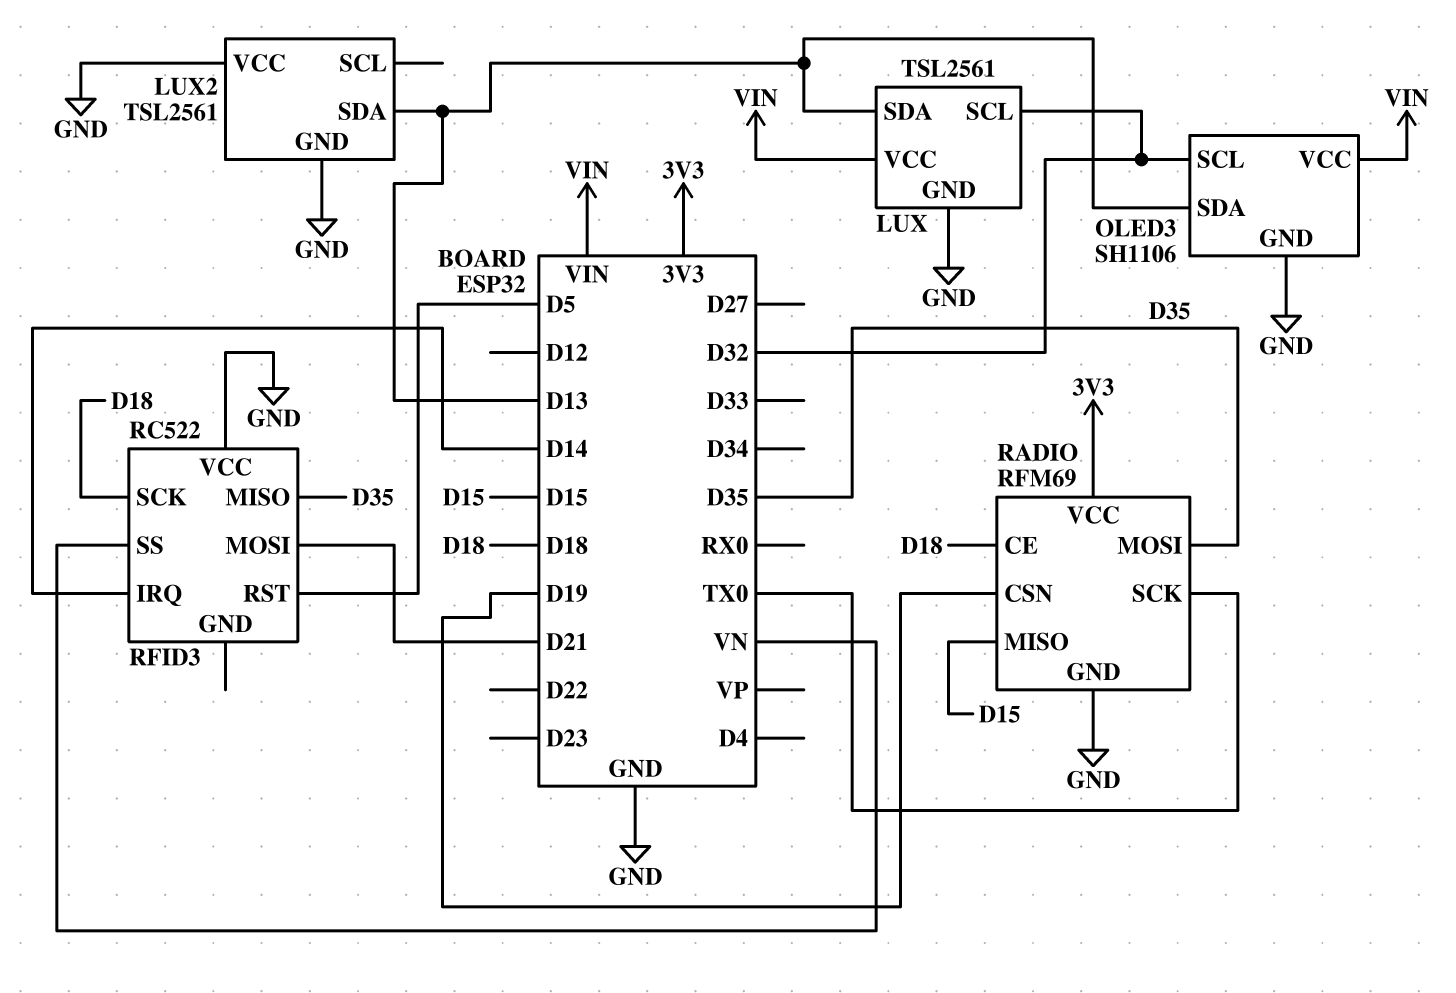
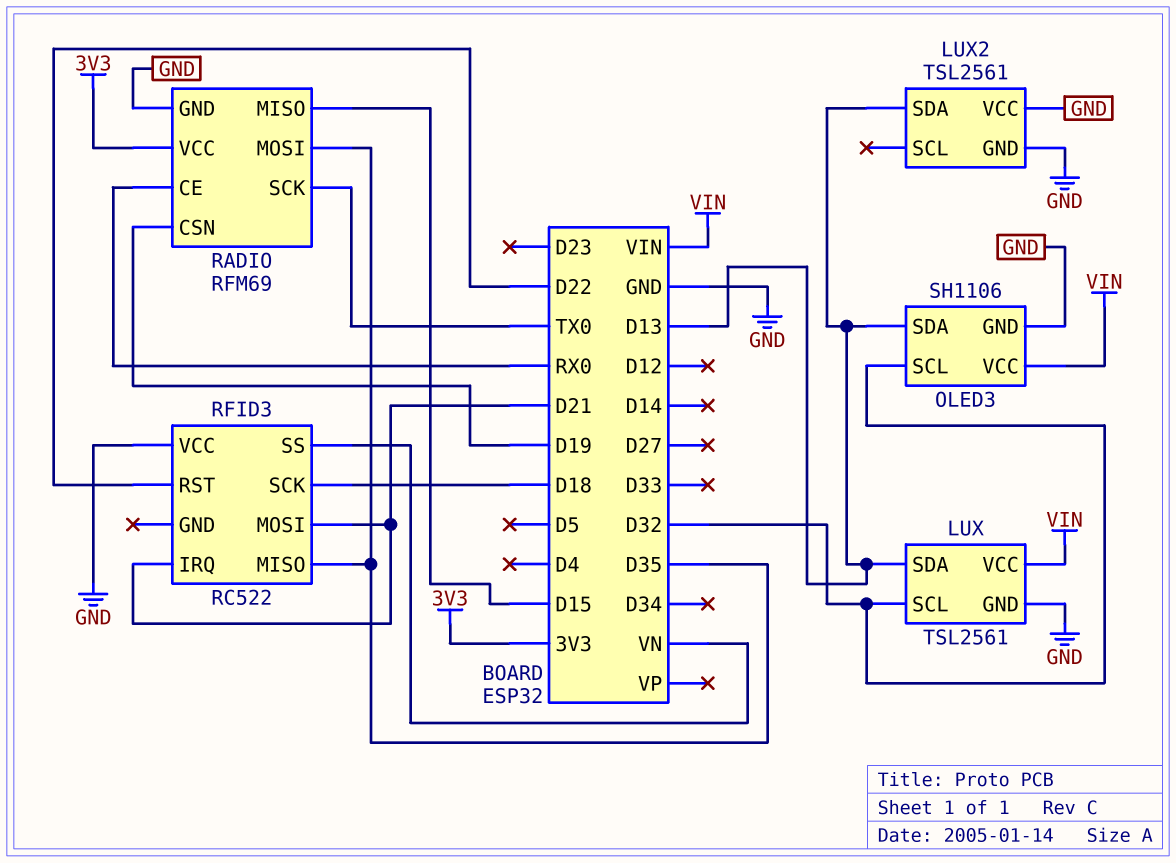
RADIO pin CE: D18 -> RX0
RFID3 pin IRQ: D14 -> D21
RFID3 pin RST: D5 -> D22

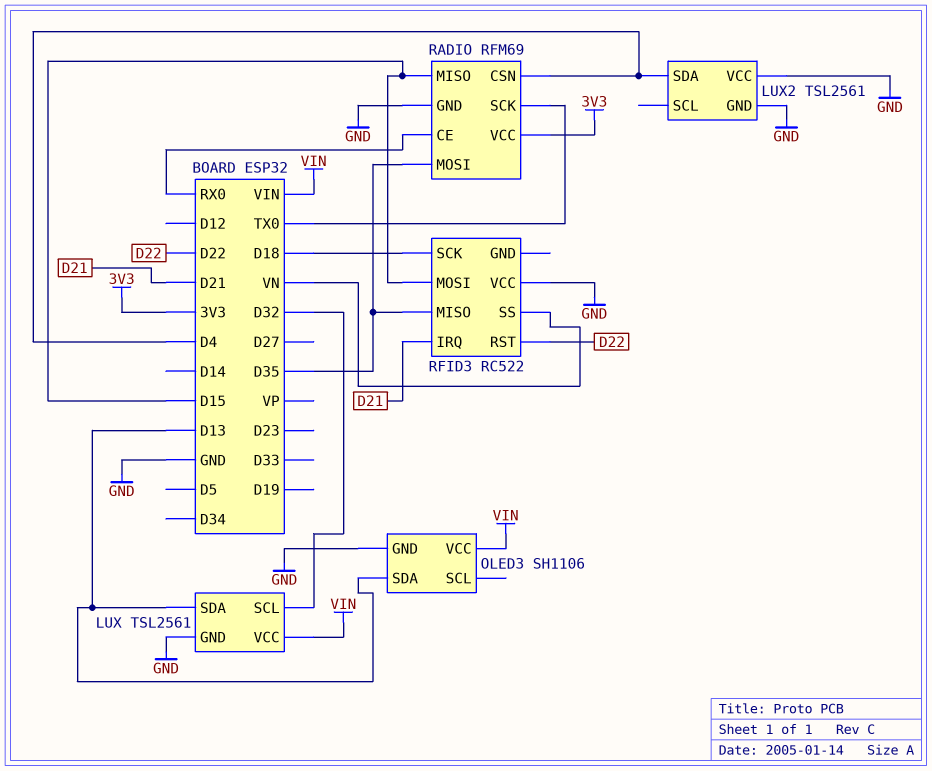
LUX2 pin SDA: D13 -> D4
OLED3 pin SCL: D32 -> none
RADIO pin CSN: D19 -> D4
RFID3 pin MOSI: D21 -> D15

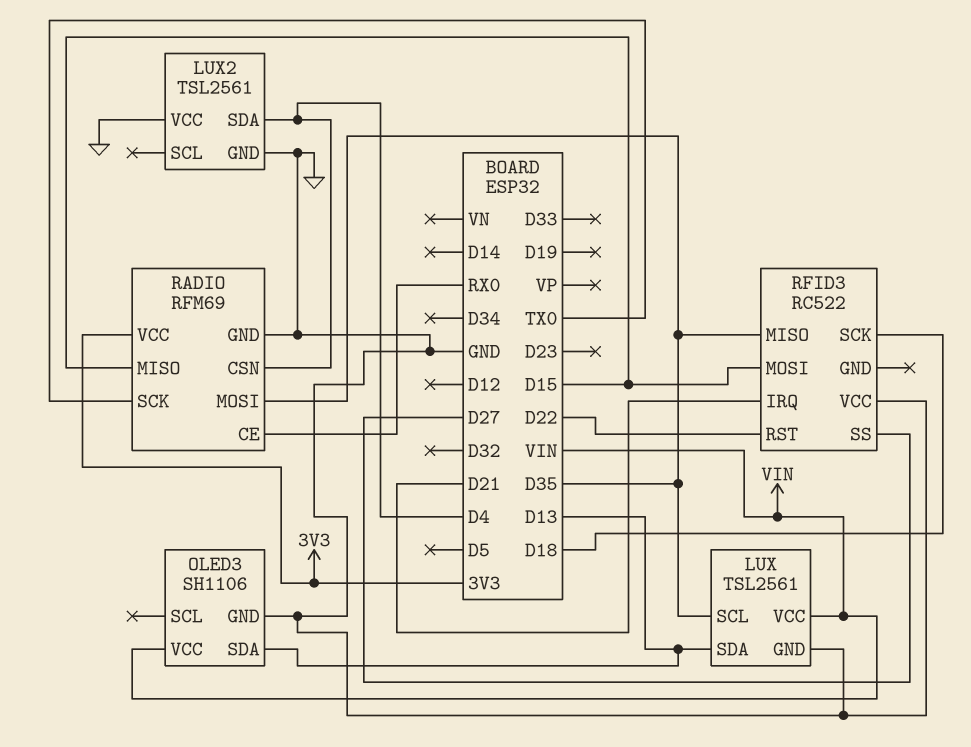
LUX pin SCL: D32 -> D35
RFID3 pin SS: VN -> D27

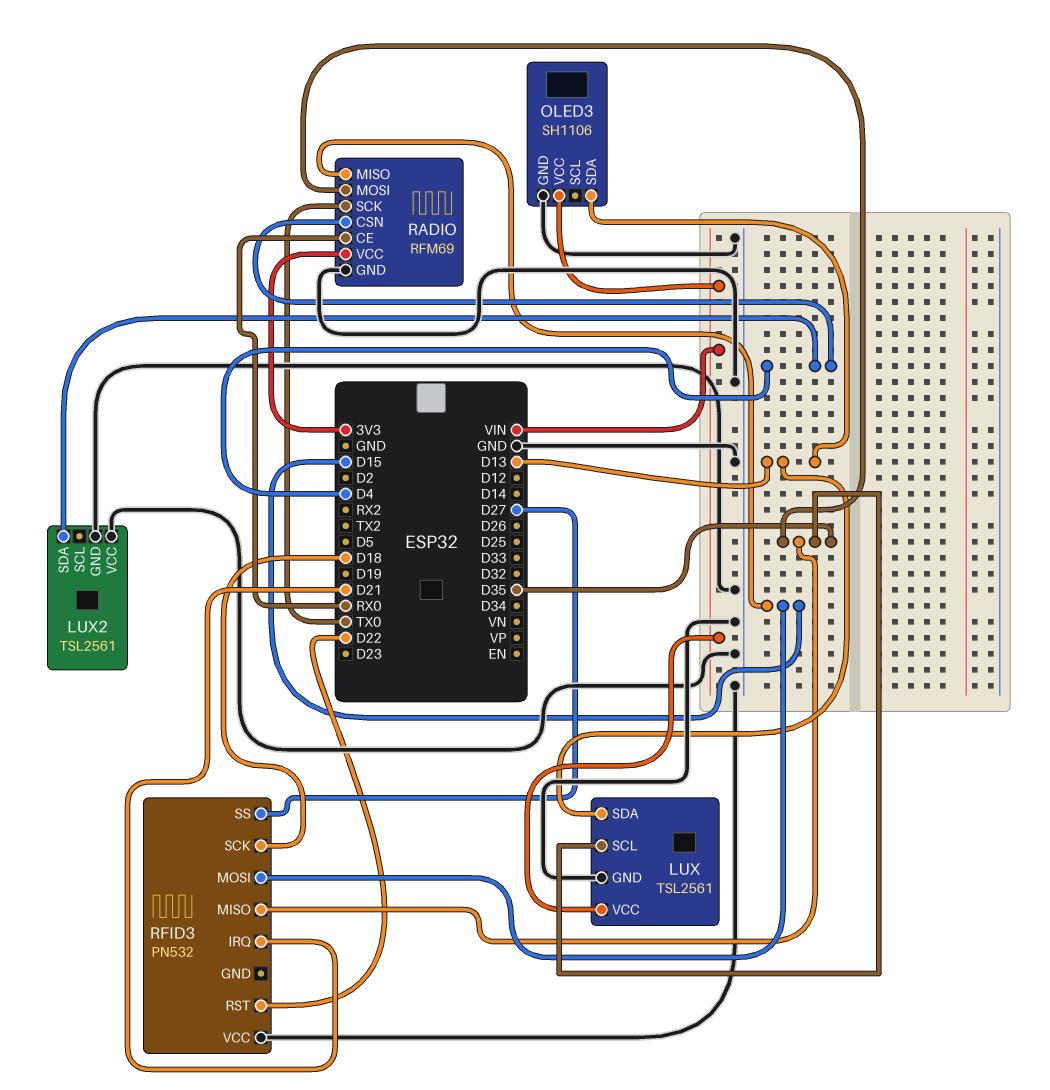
RFID3: RC522 -> PN532

